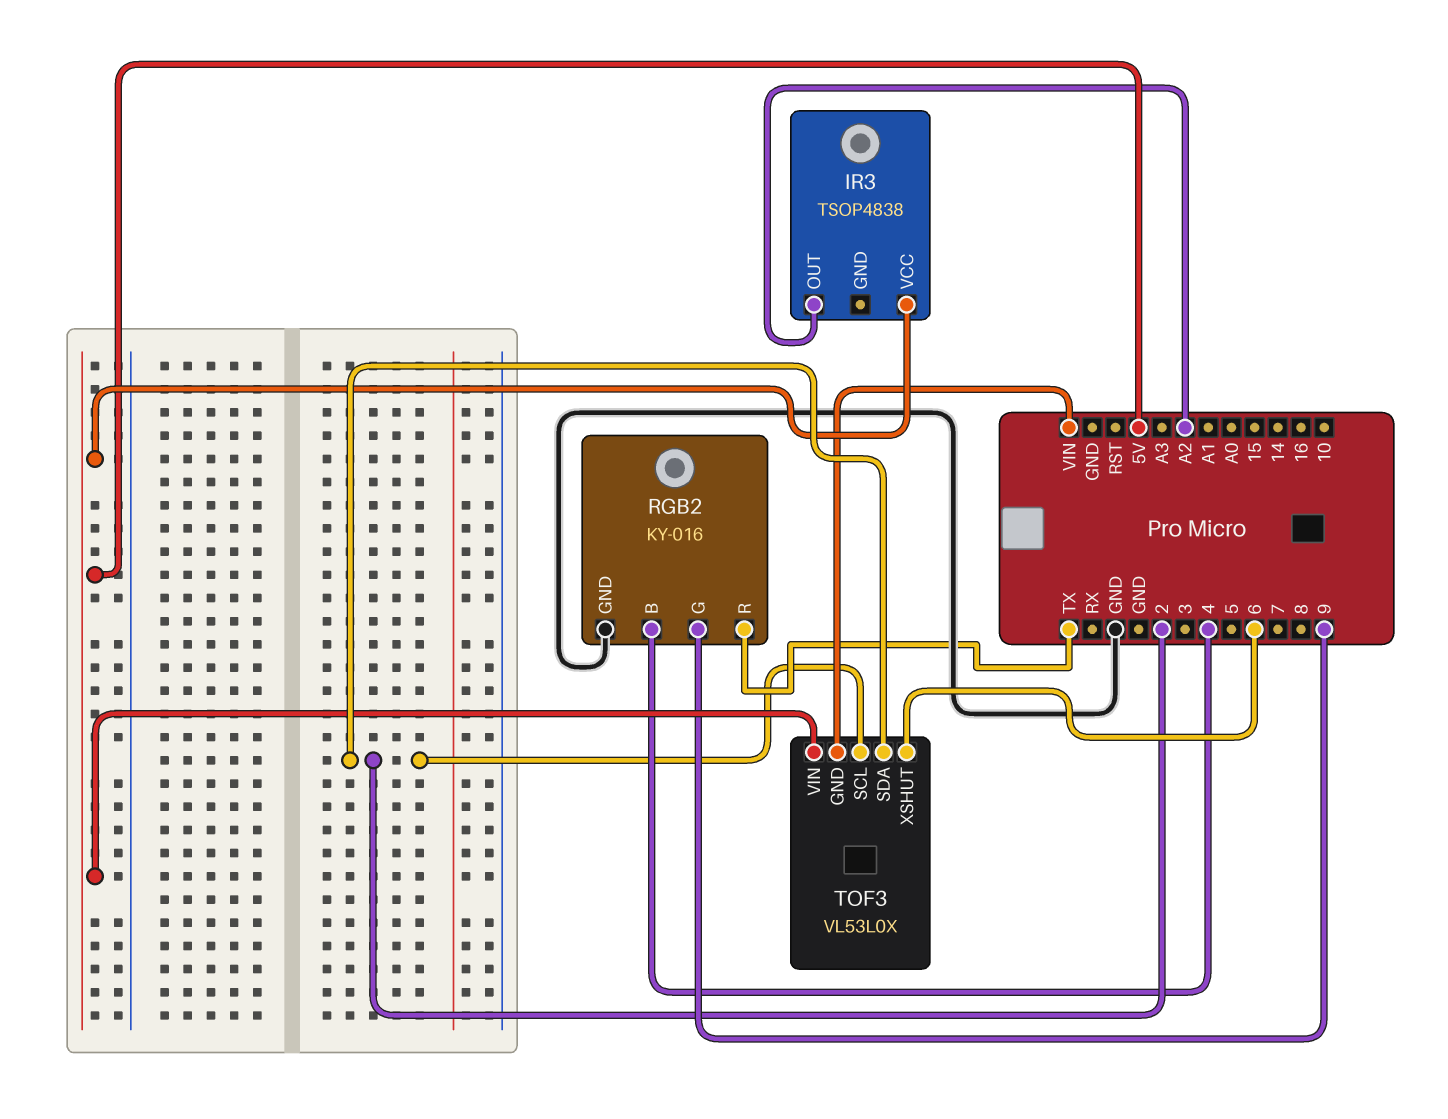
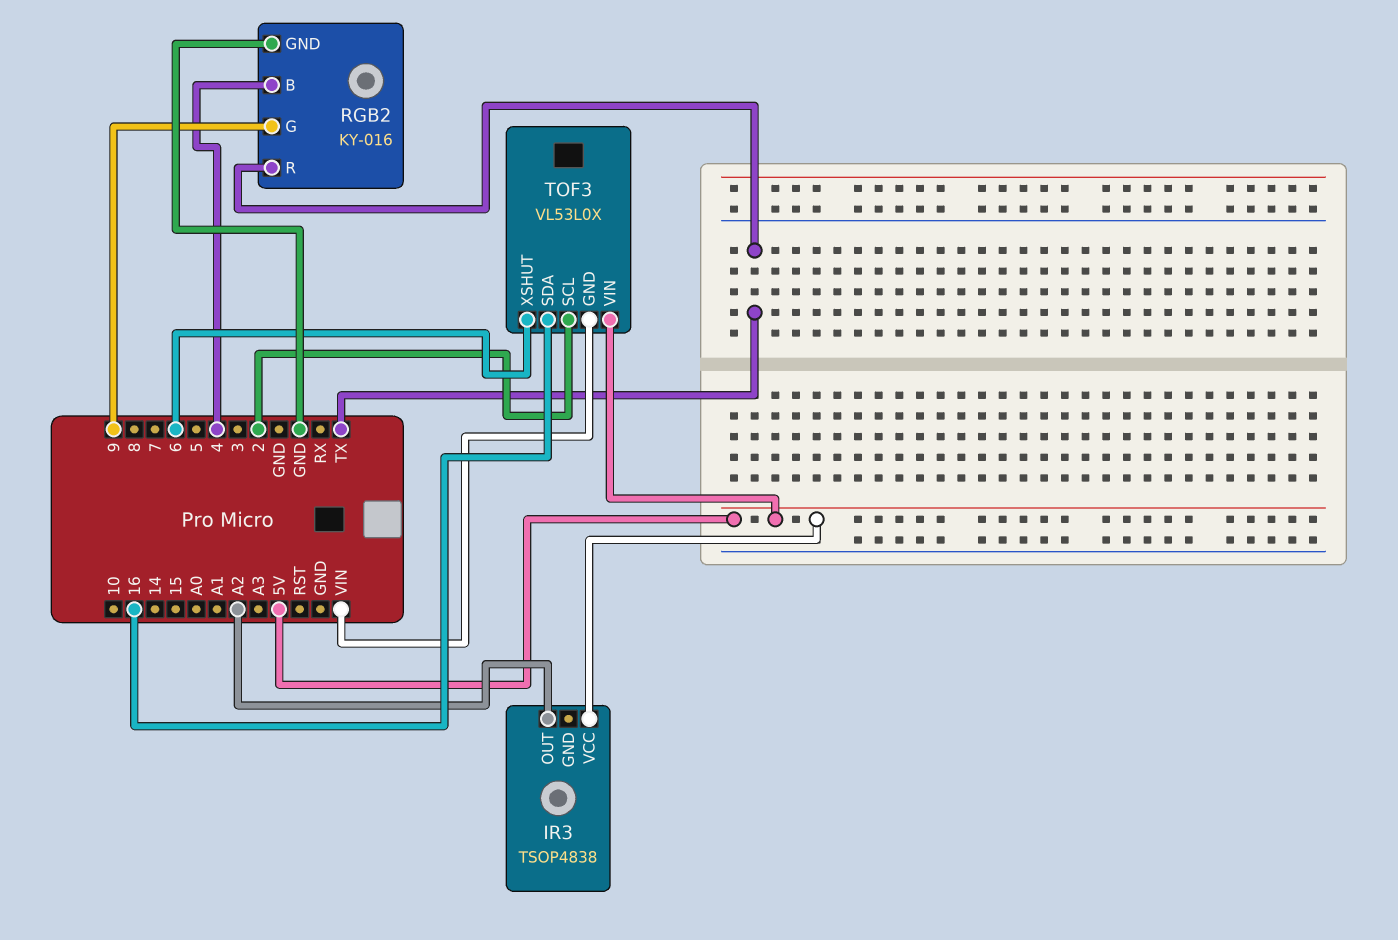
TOF3 pin SDA: 2 -> 16

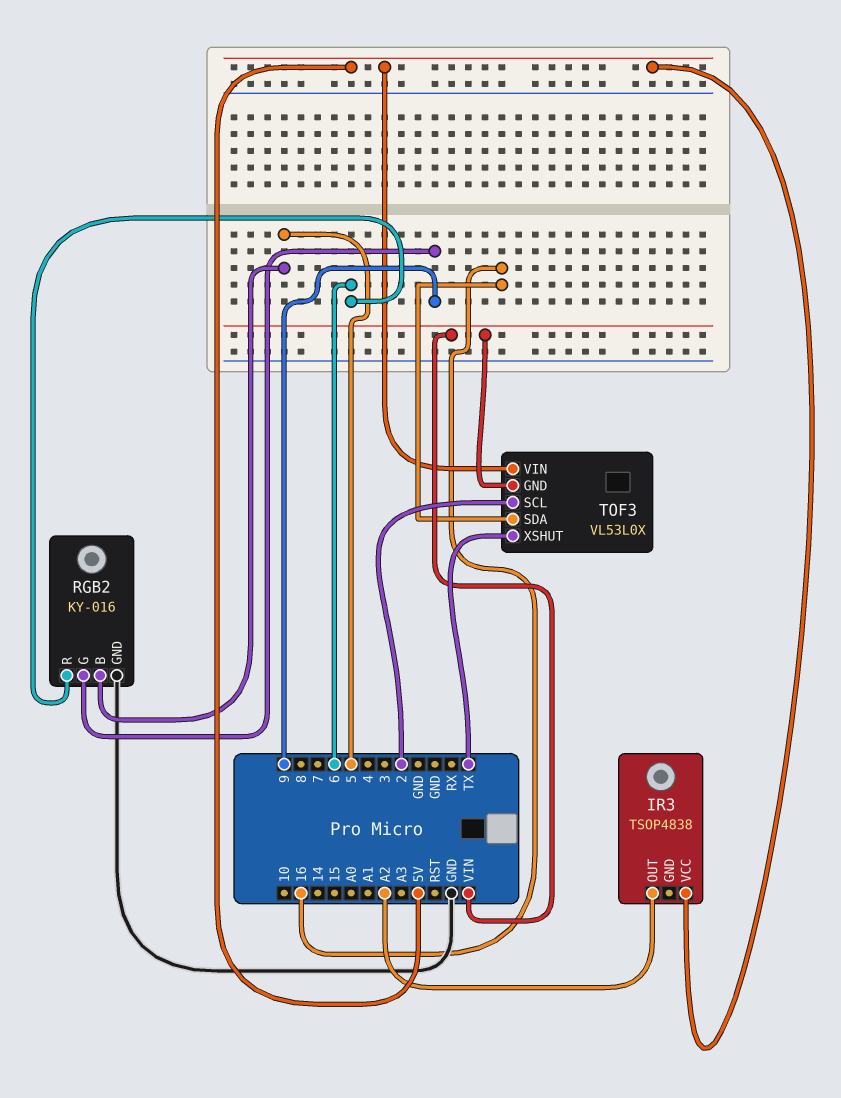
RGB2 pin B: 4 -> 5
RGB2 pin R: TX -> 6
TOF3 pin XSHUT: 6 -> TX

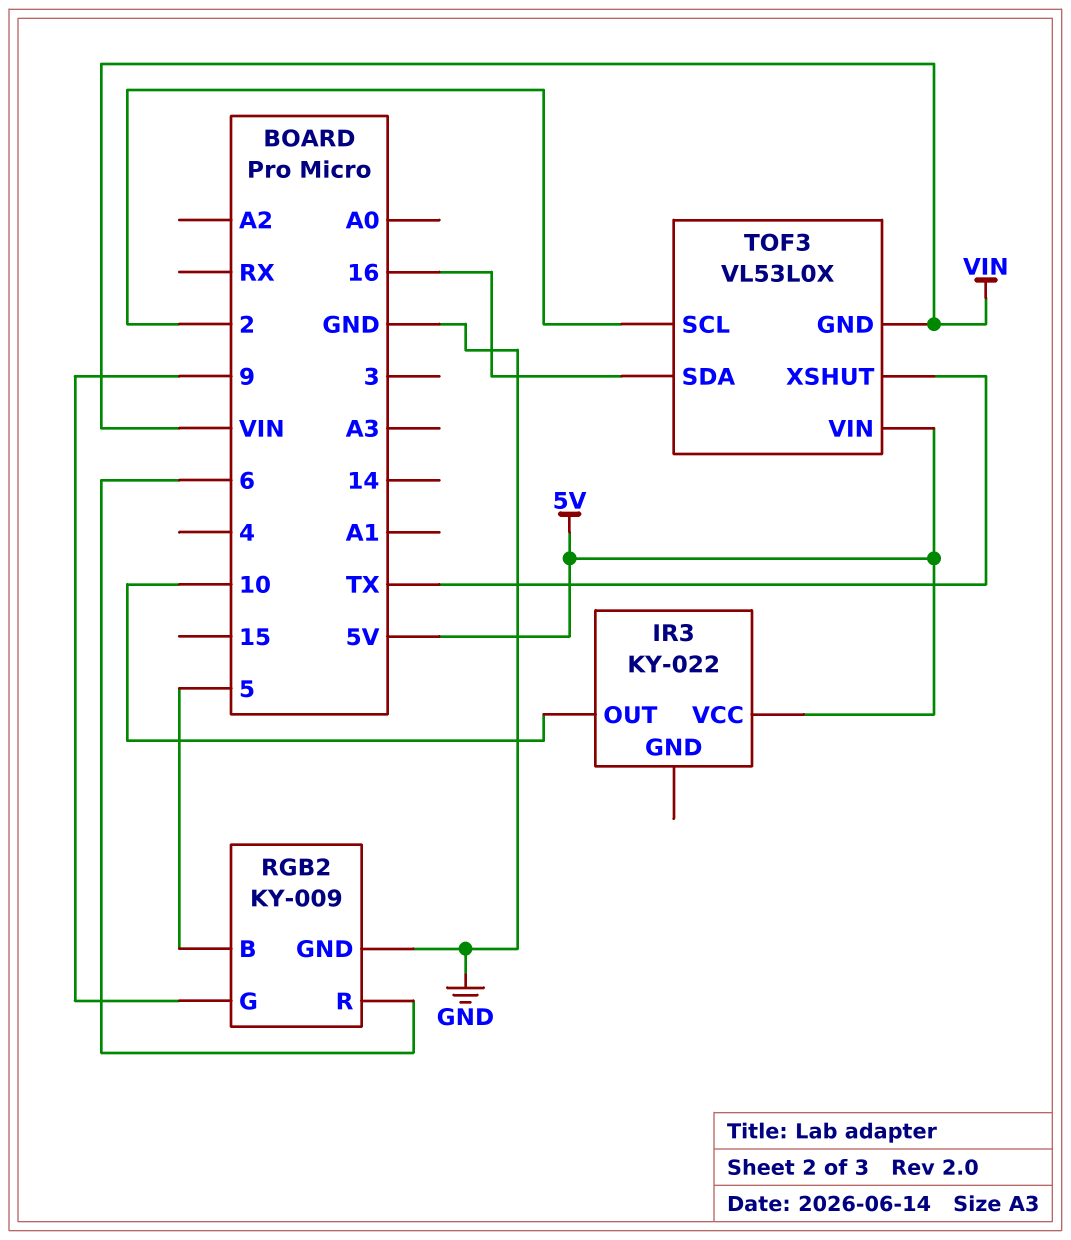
IR3: TSOP4838 -> KY-022
IR3 pin OUT: A2 -> 10
RGB2: KY-016 -> KY-009

